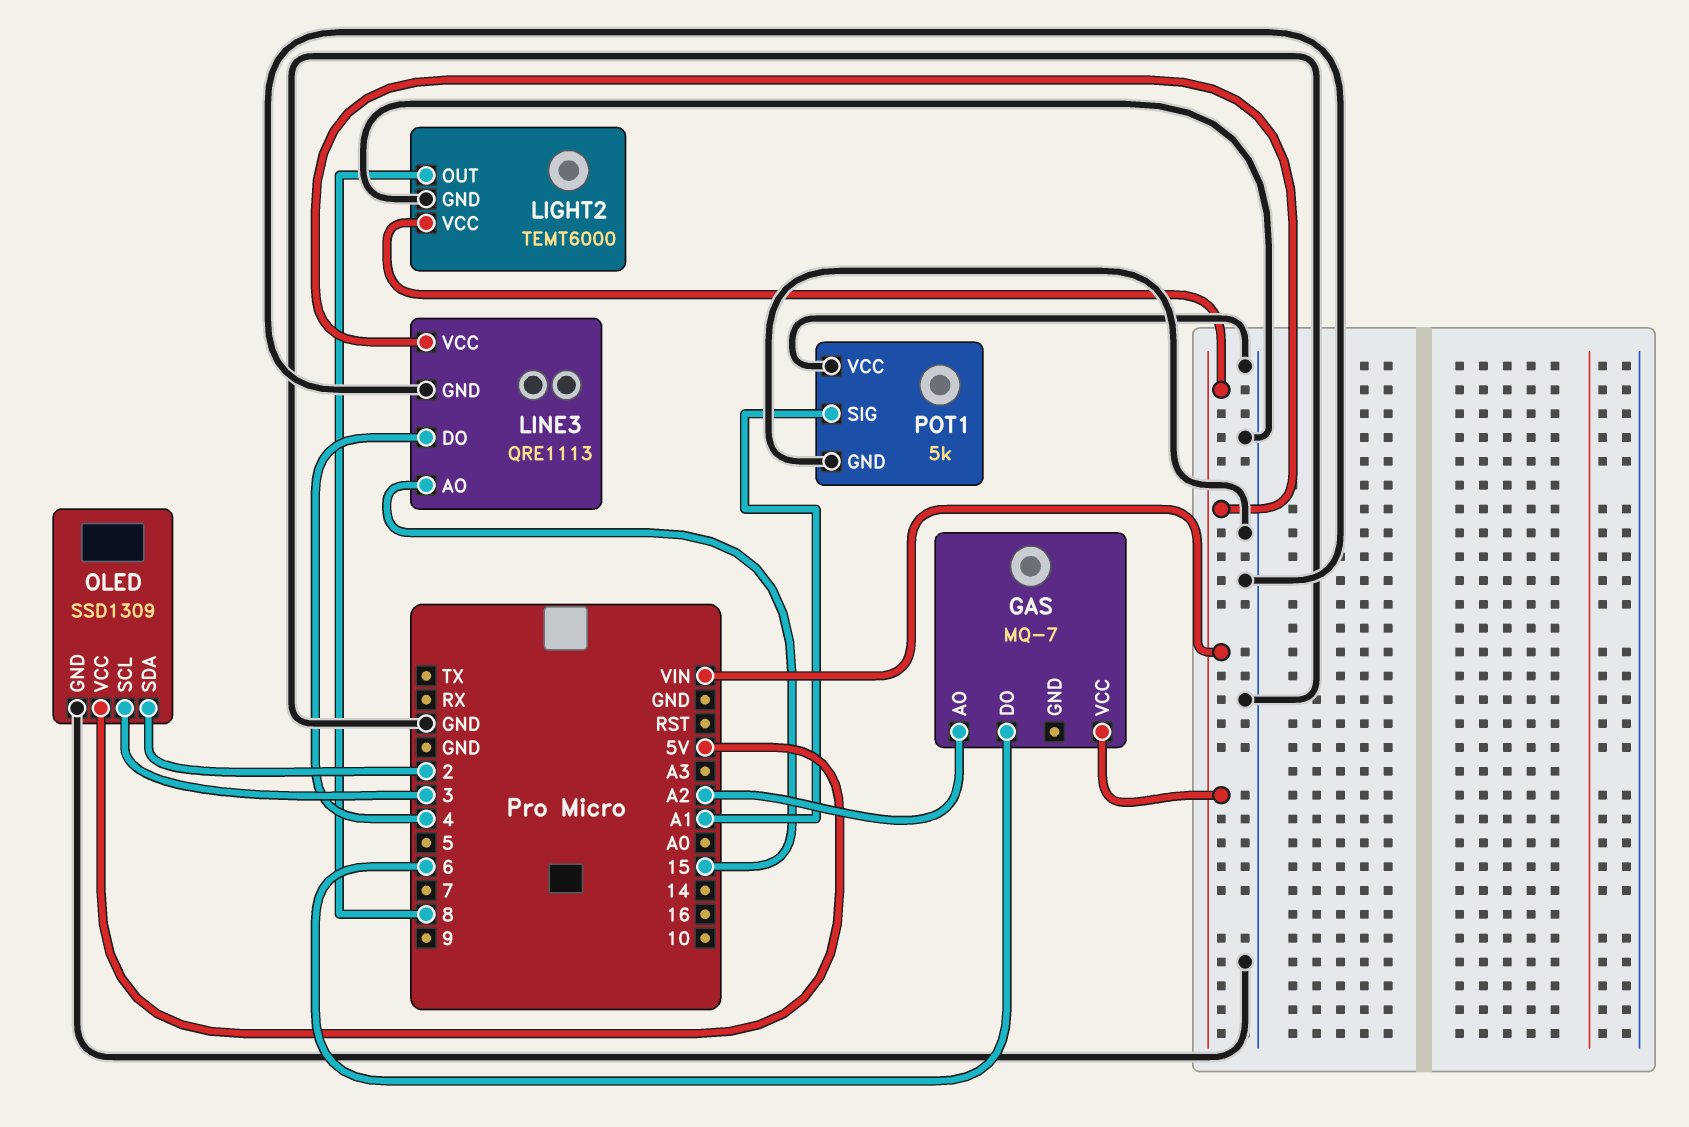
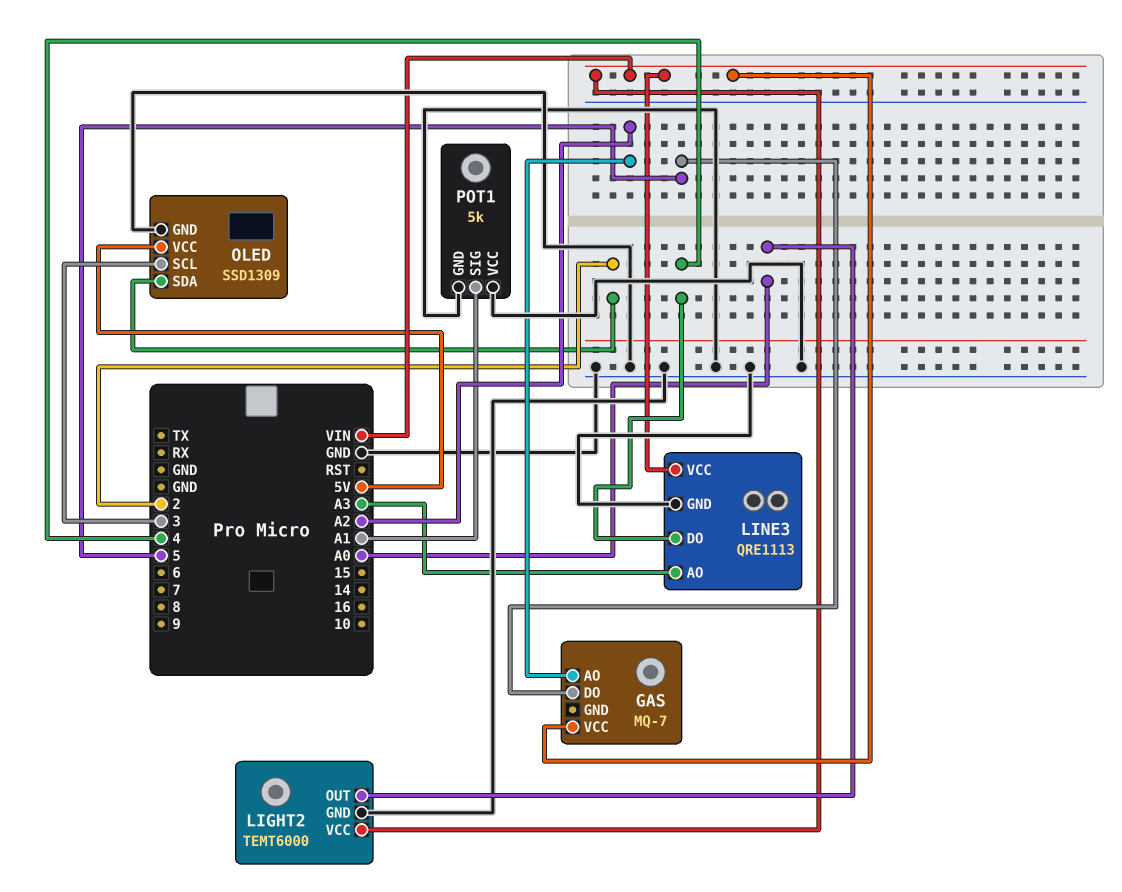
GAS pin DO: 6 -> 5
LIGHT2 pin OUT: 8 -> A0
LINE3 pin AO: 15 -> A3

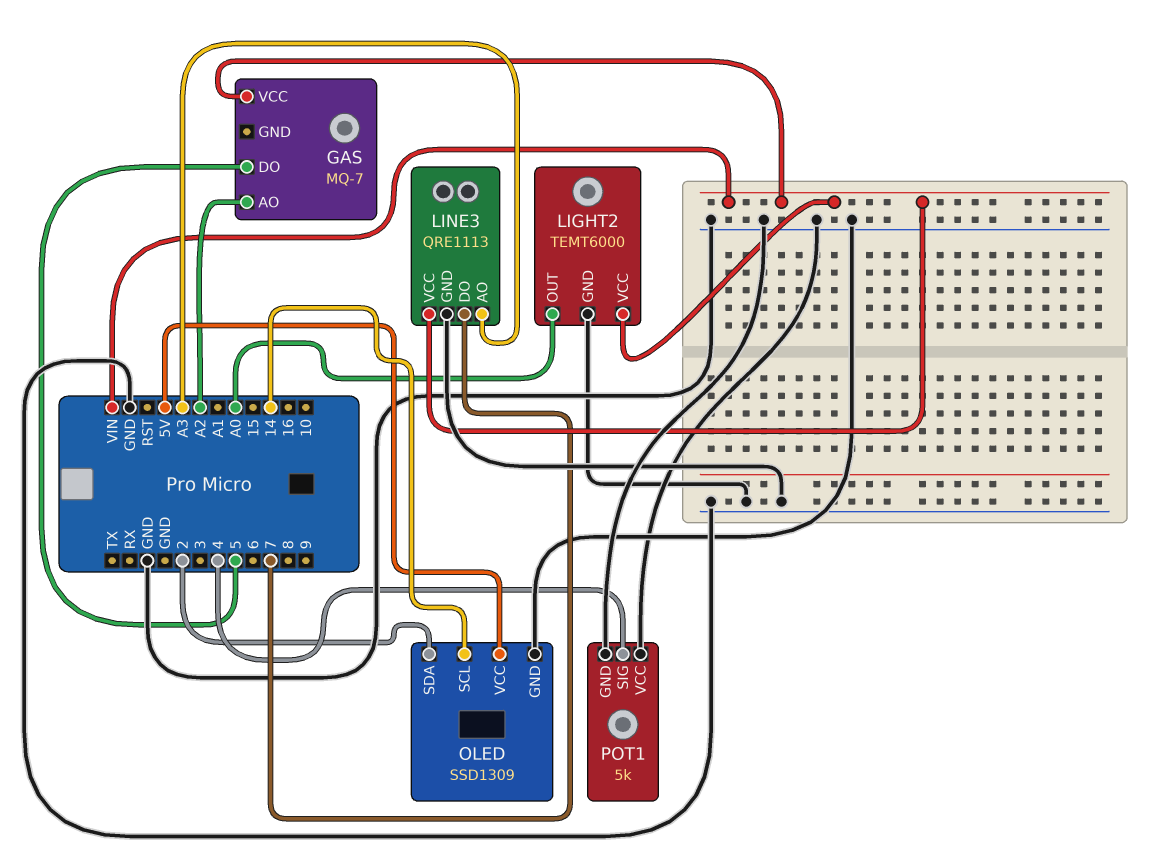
LINE3 pin DO: 4 -> 7
OLED pin SCL: 3 -> 14
POT1 pin SIG: A1 -> 4

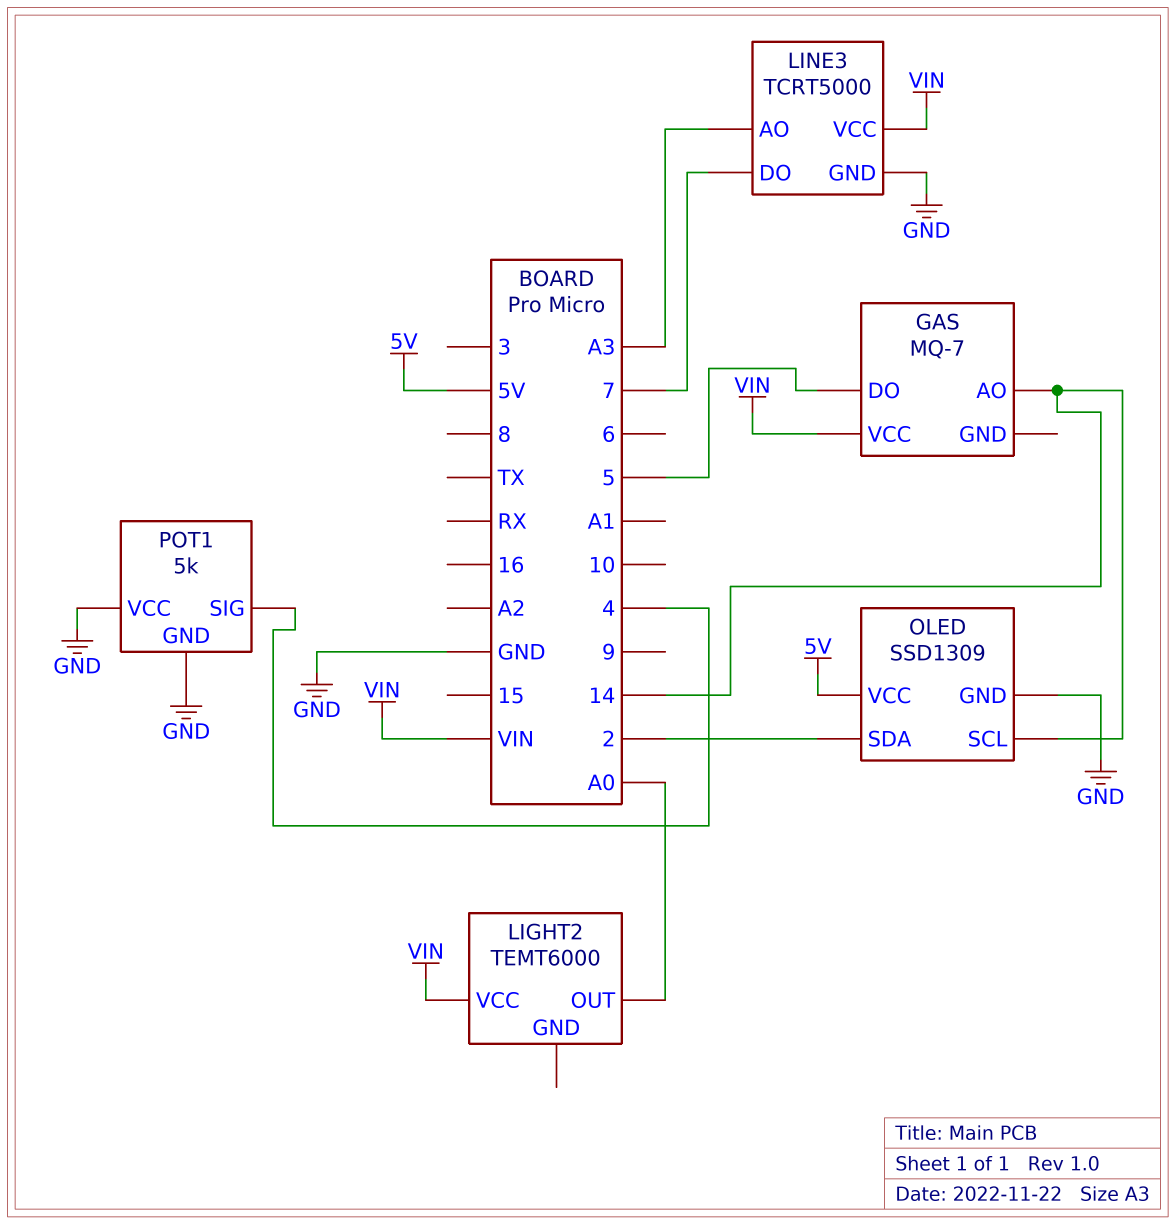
GAS pin AO: A2 -> 14
LIGHT2 pin GND: GND -> none
LINE3: QRE1113 -> TCRT5000

